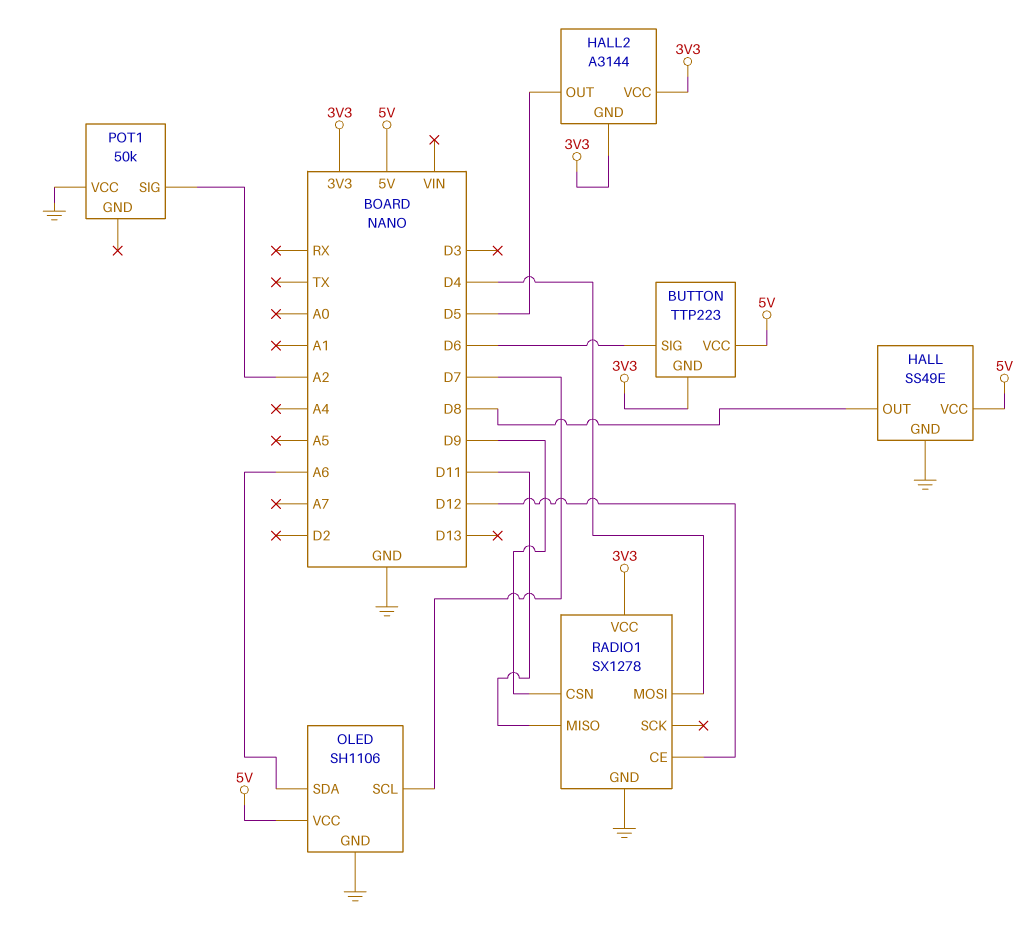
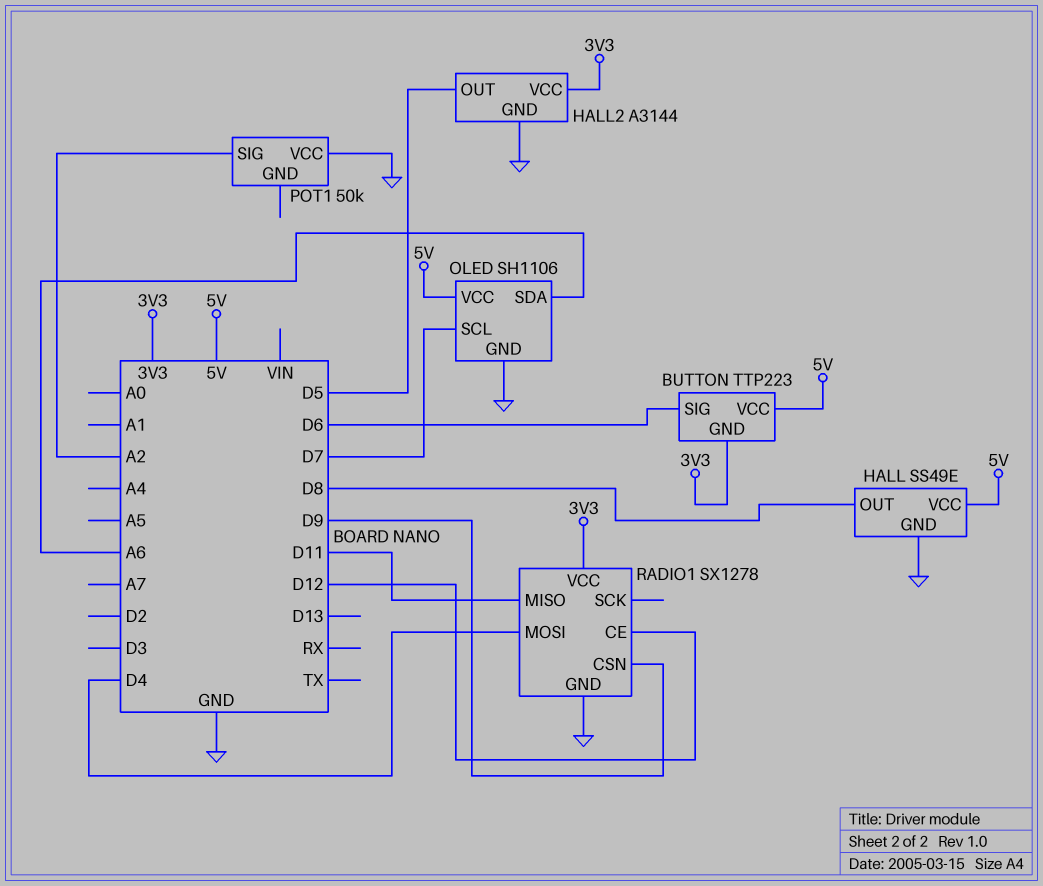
HALL2 pin GND: 3V3 -> GND

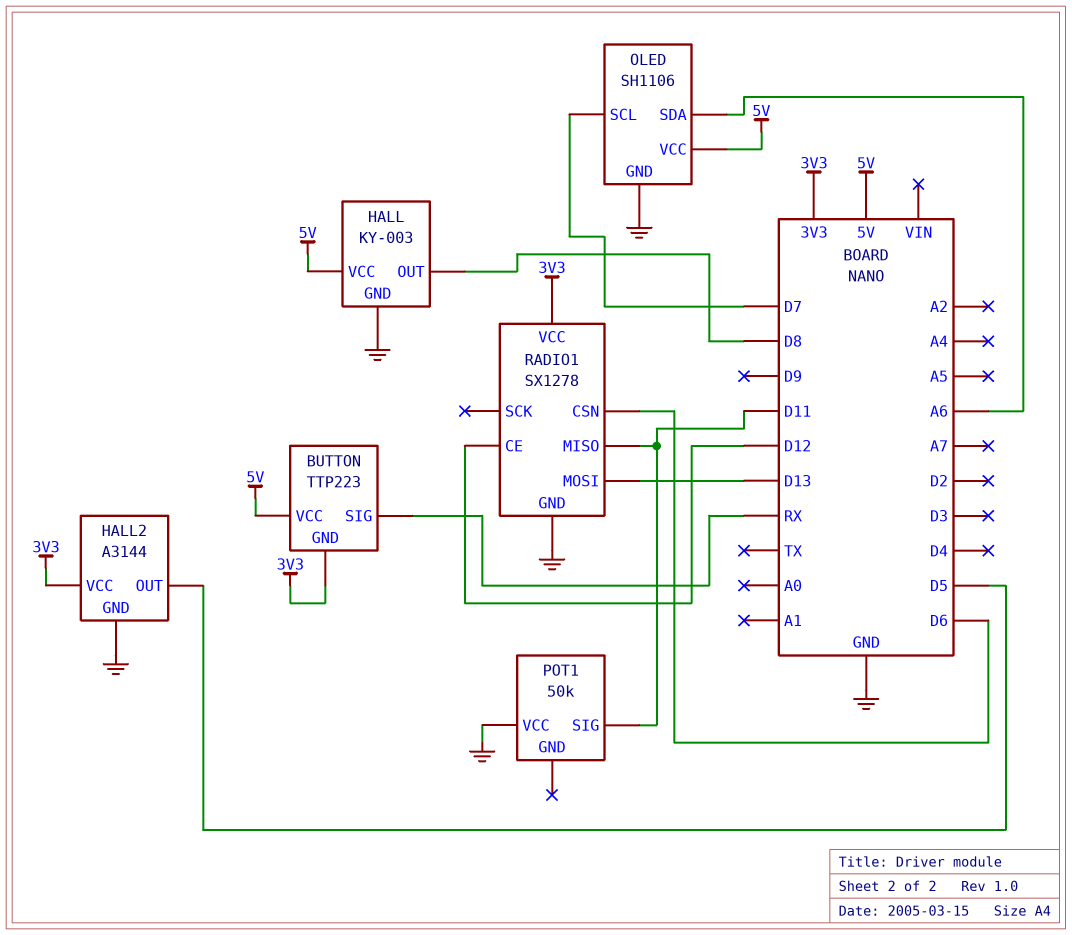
BUTTON pin SIG: D6 -> RX
HALL: SS49E -> KY-003
POT1 pin SIG: A2 -> D11
RADIO1 pin CSN: D9 -> D6
RADIO1 pin MOSI: D4 -> D13

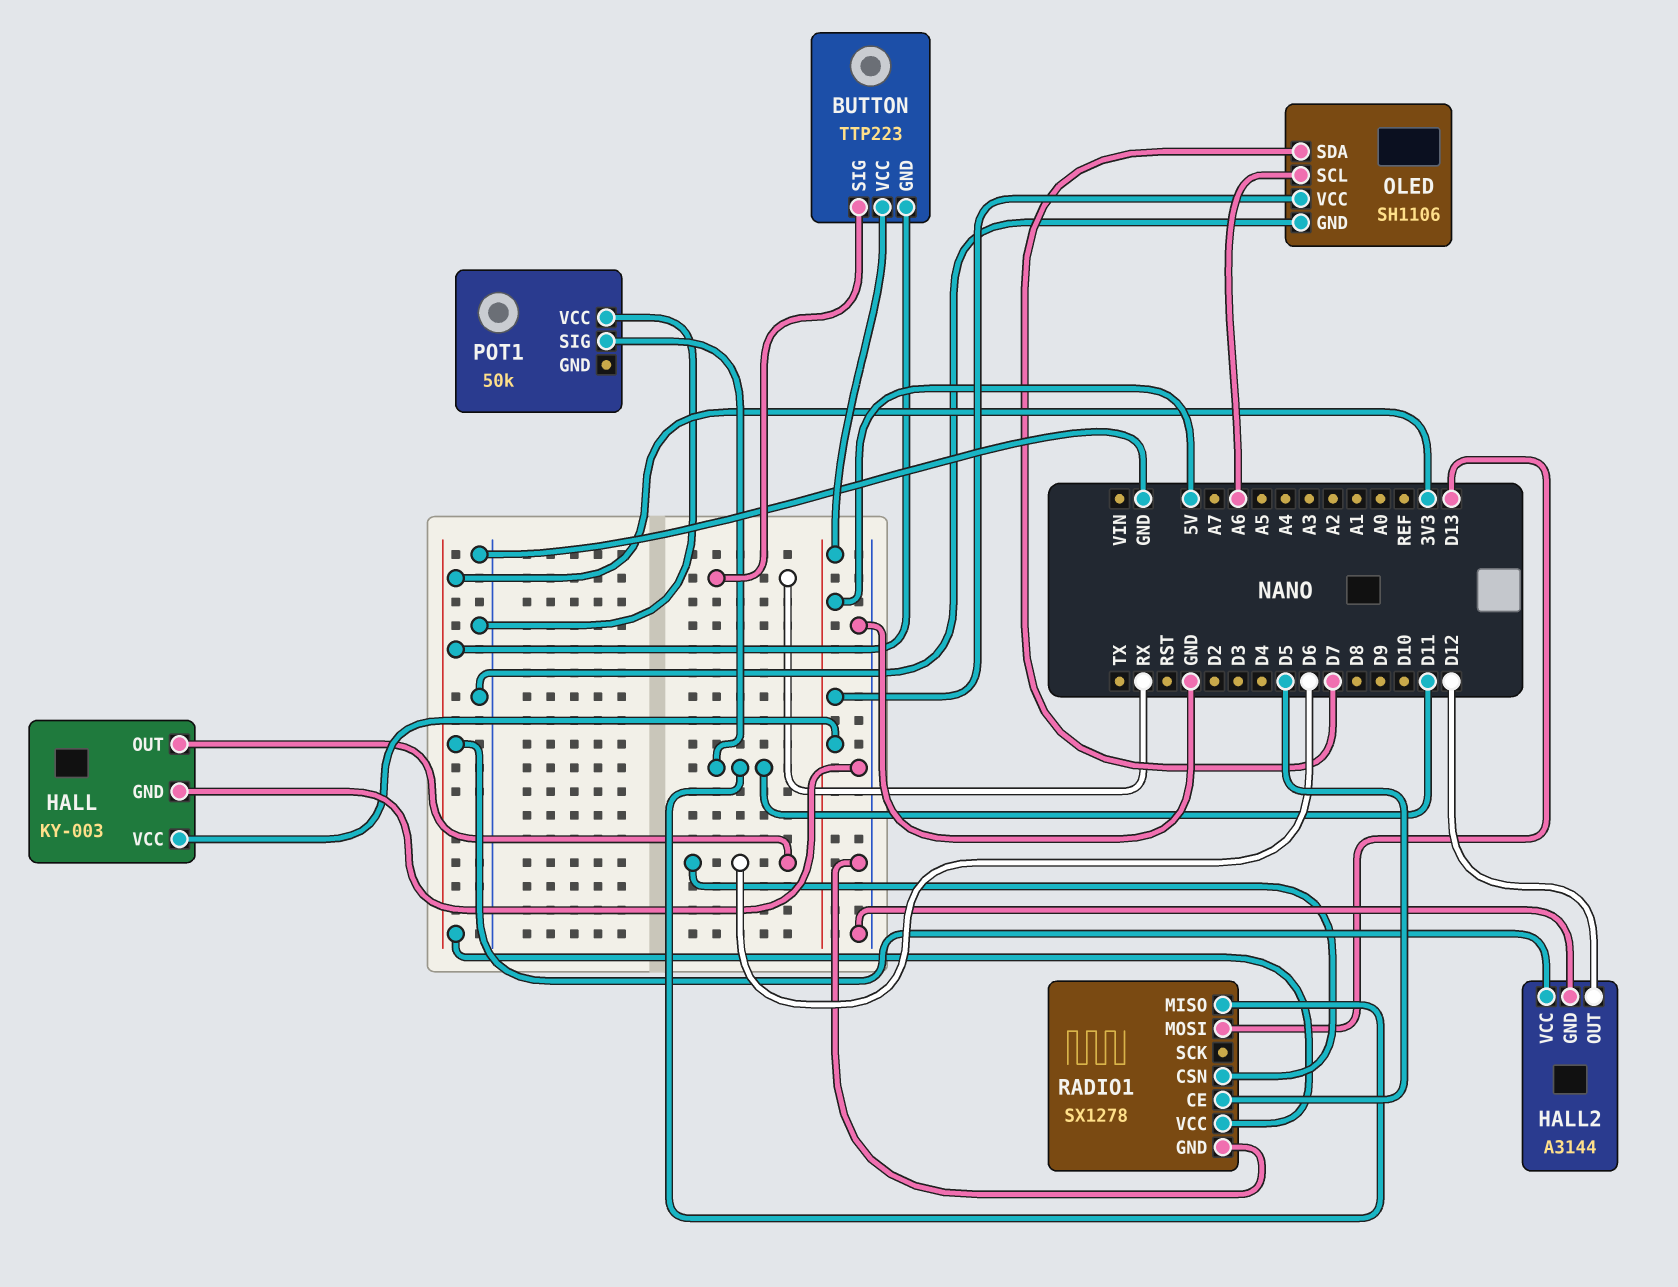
HALL pin OUT: D8 -> D6
HALL2 pin OUT: D5 -> D12
OLED pin SCL: D7 -> A6
OLED pin SDA: A6 -> D7
RADIO1 pin CE: D12 -> D5

